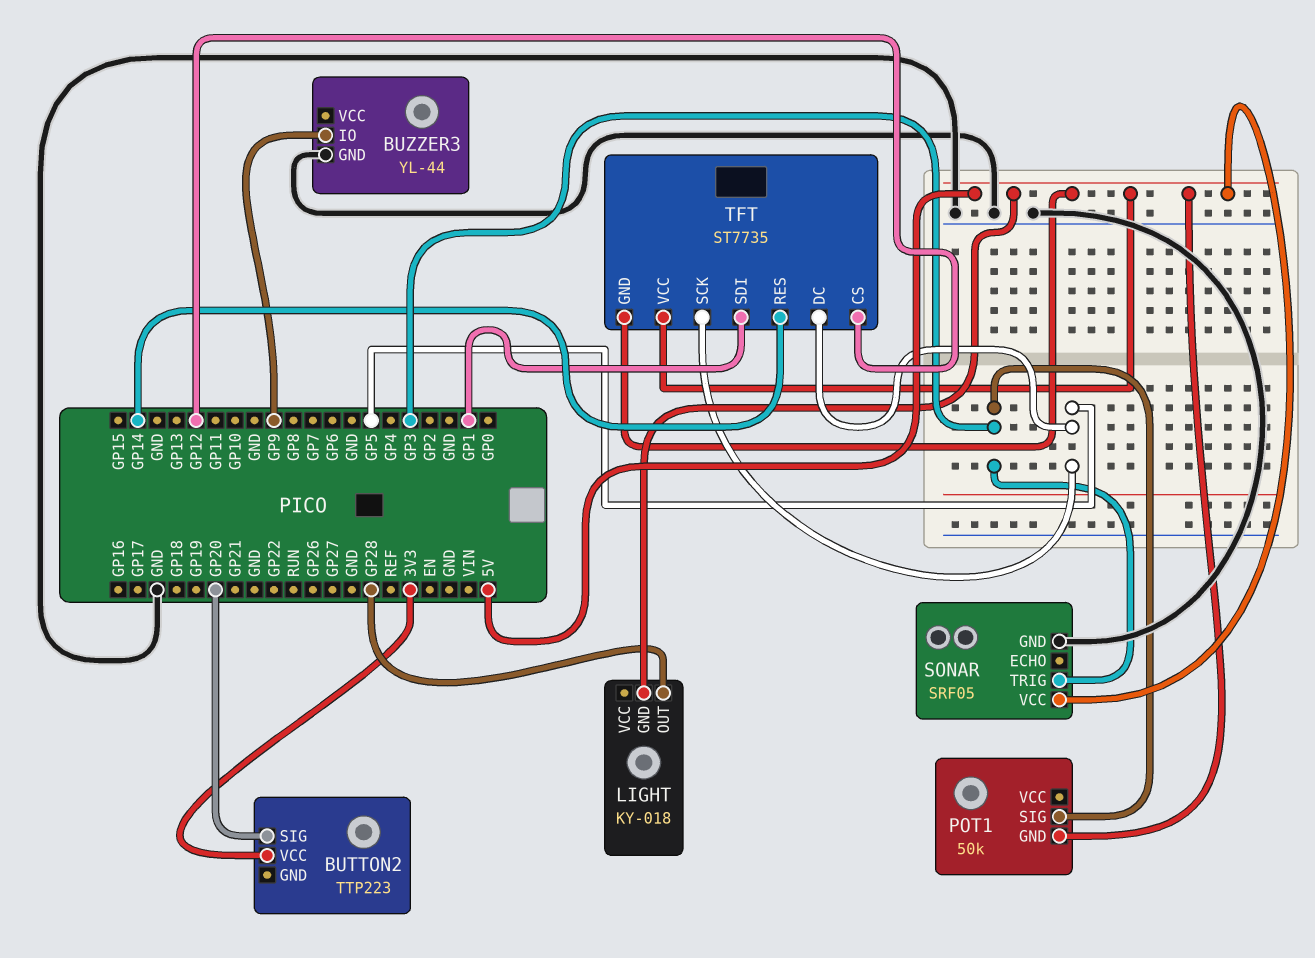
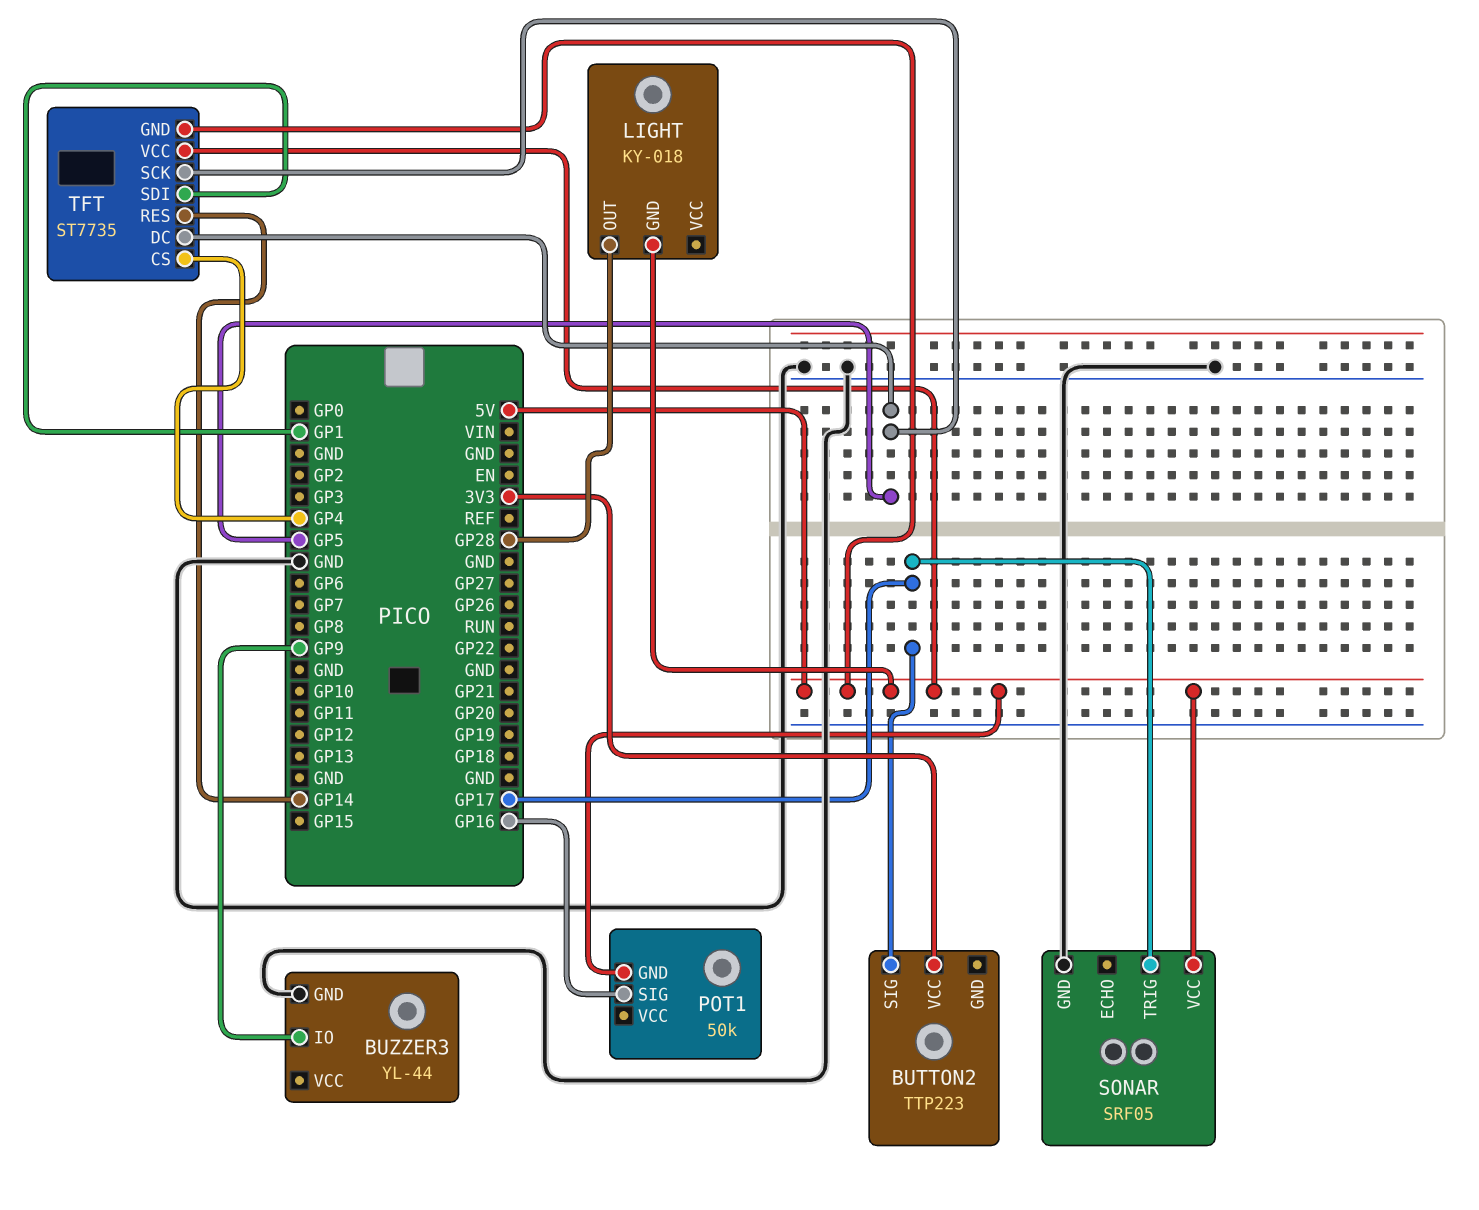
BUTTON2 pin SIG: GP20 -> GP17
POT1 pin SIG: GP3 -> GP16
SONAR pin TRIG: GP3 -> GP17
TFT pin CS: GP12 -> GP4

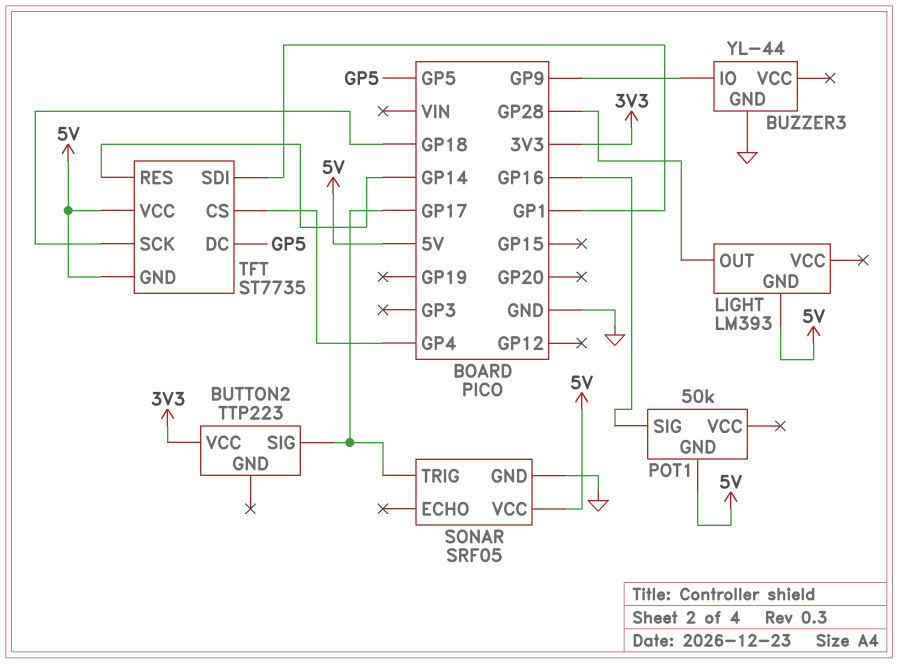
LIGHT: KY-018 -> LM393
TFT pin SCK: GP5 -> GP18

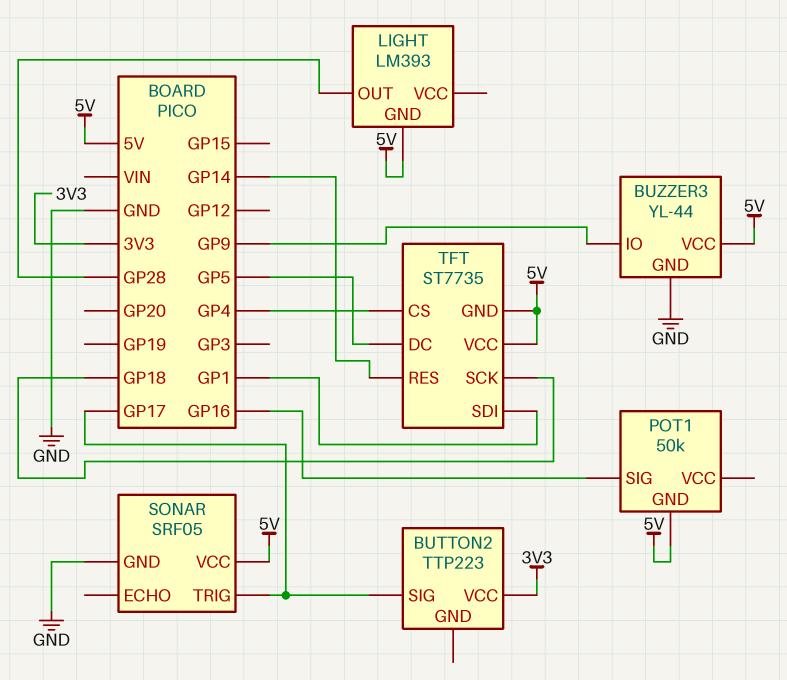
BUZZER3 pin VCC: none -> 5V

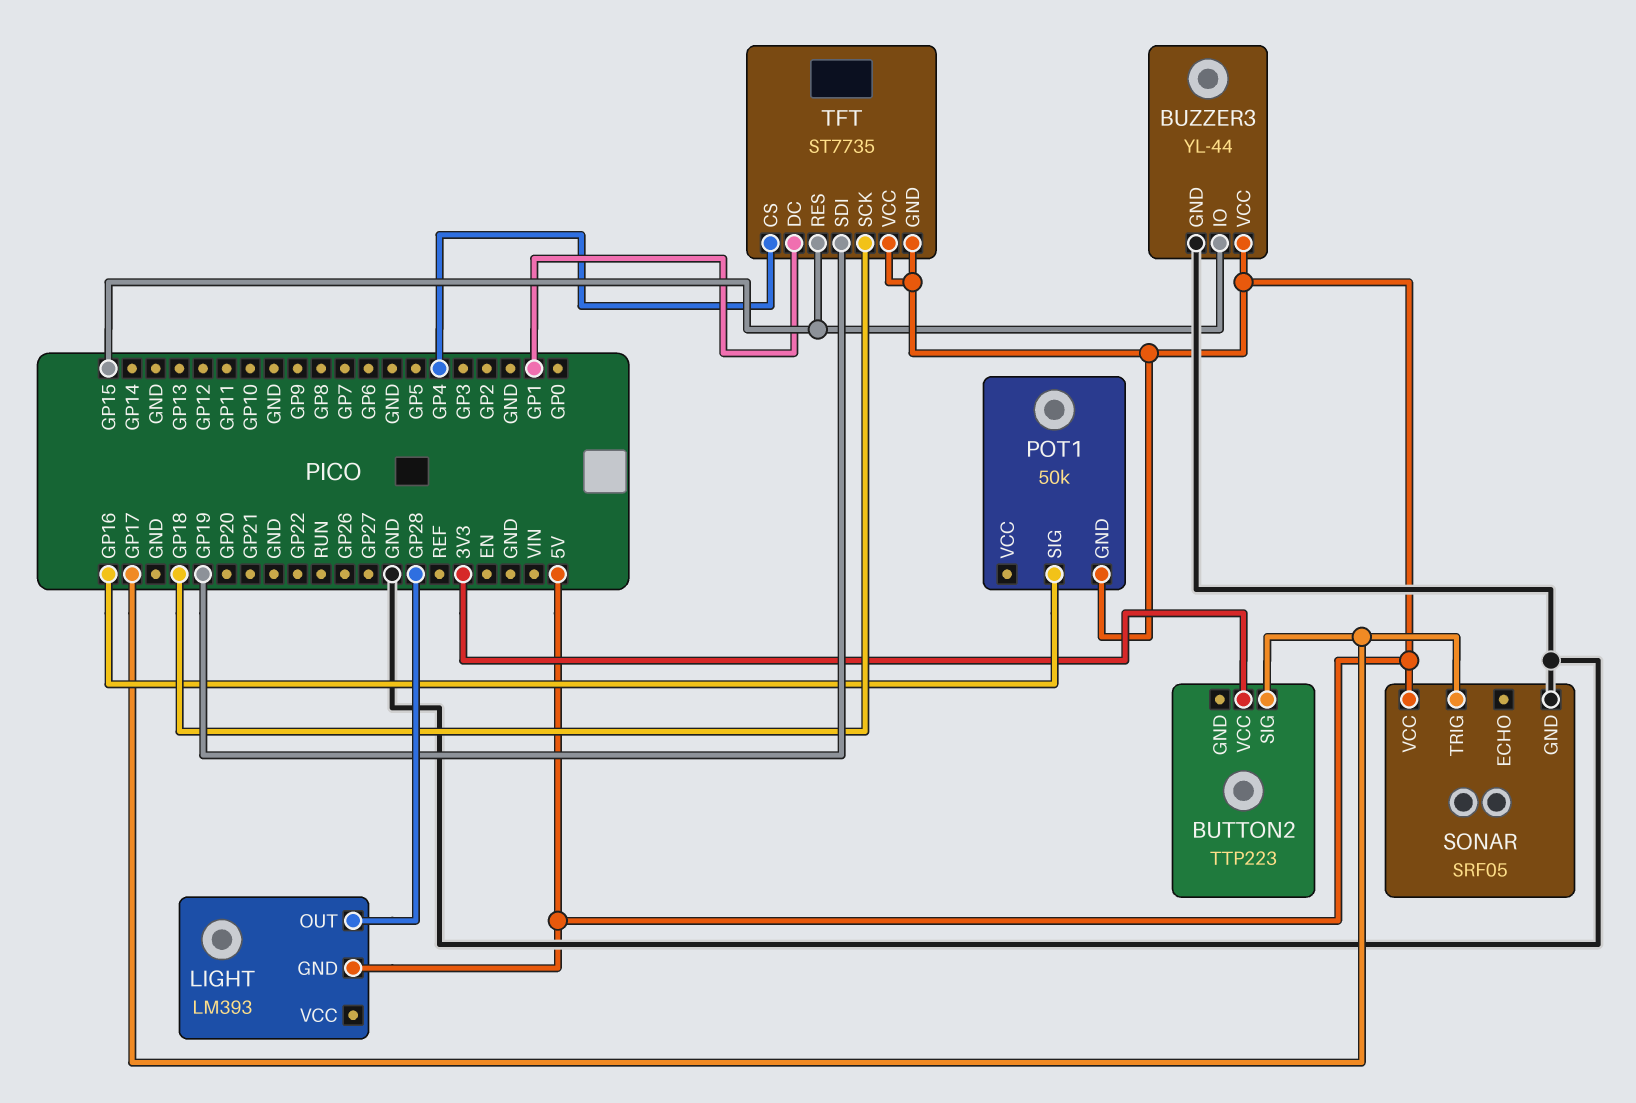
BUZZER3 pin IO: GP9 -> GP15
TFT pin DC: GP5 -> GP1
TFT pin RES: GP14 -> GP15
TFT pin SDI: GP1 -> GP19

